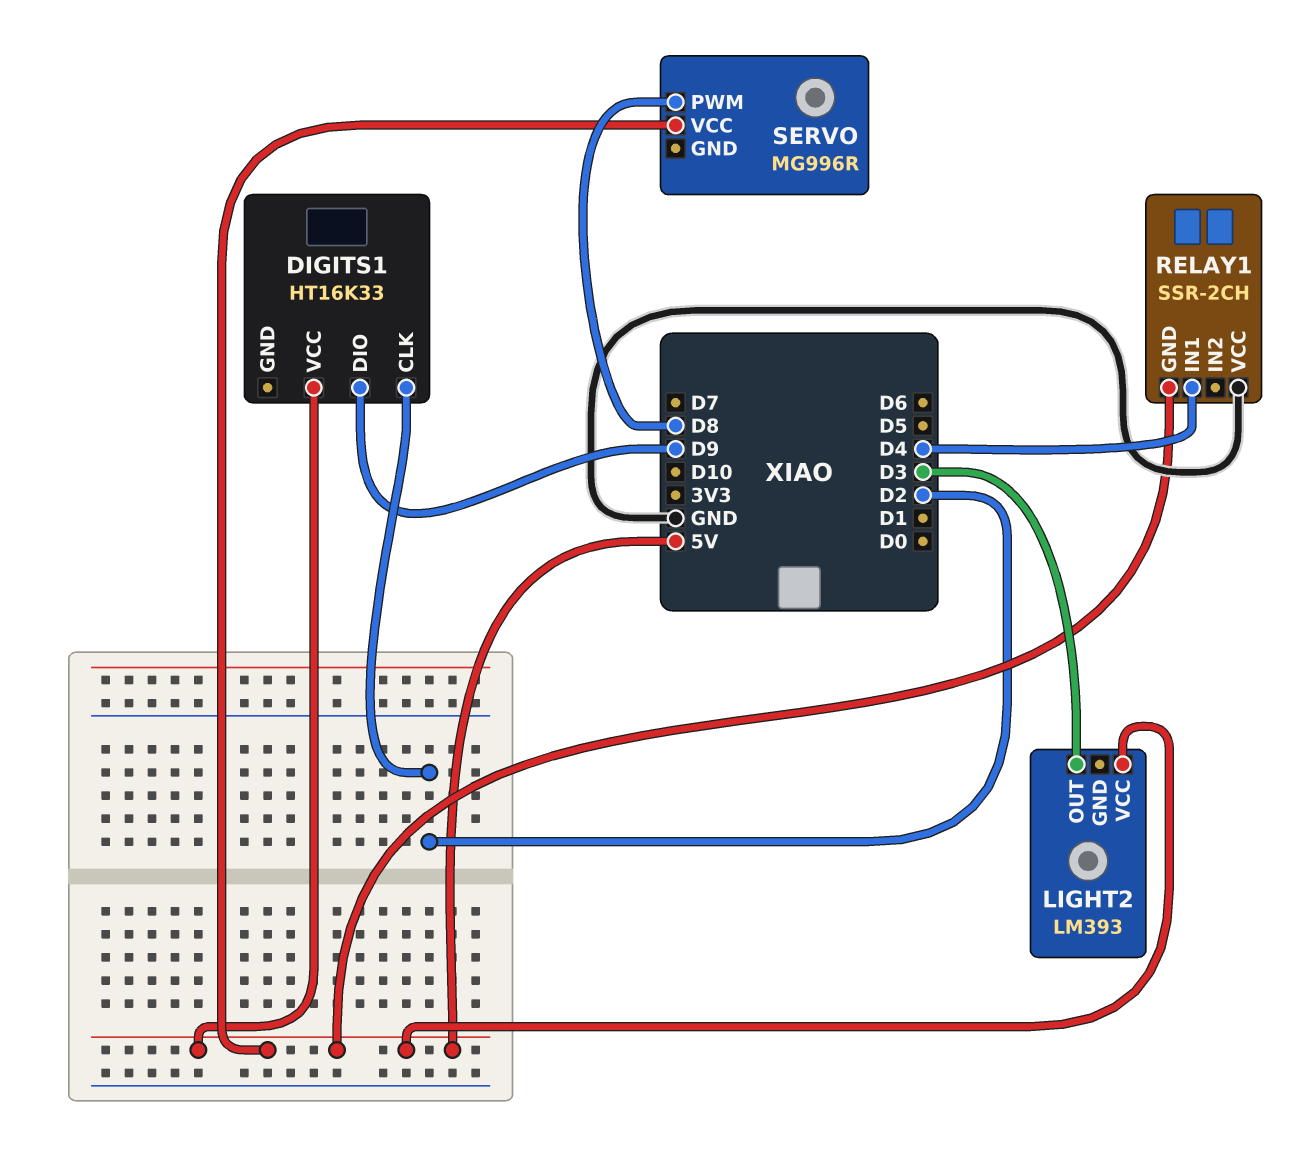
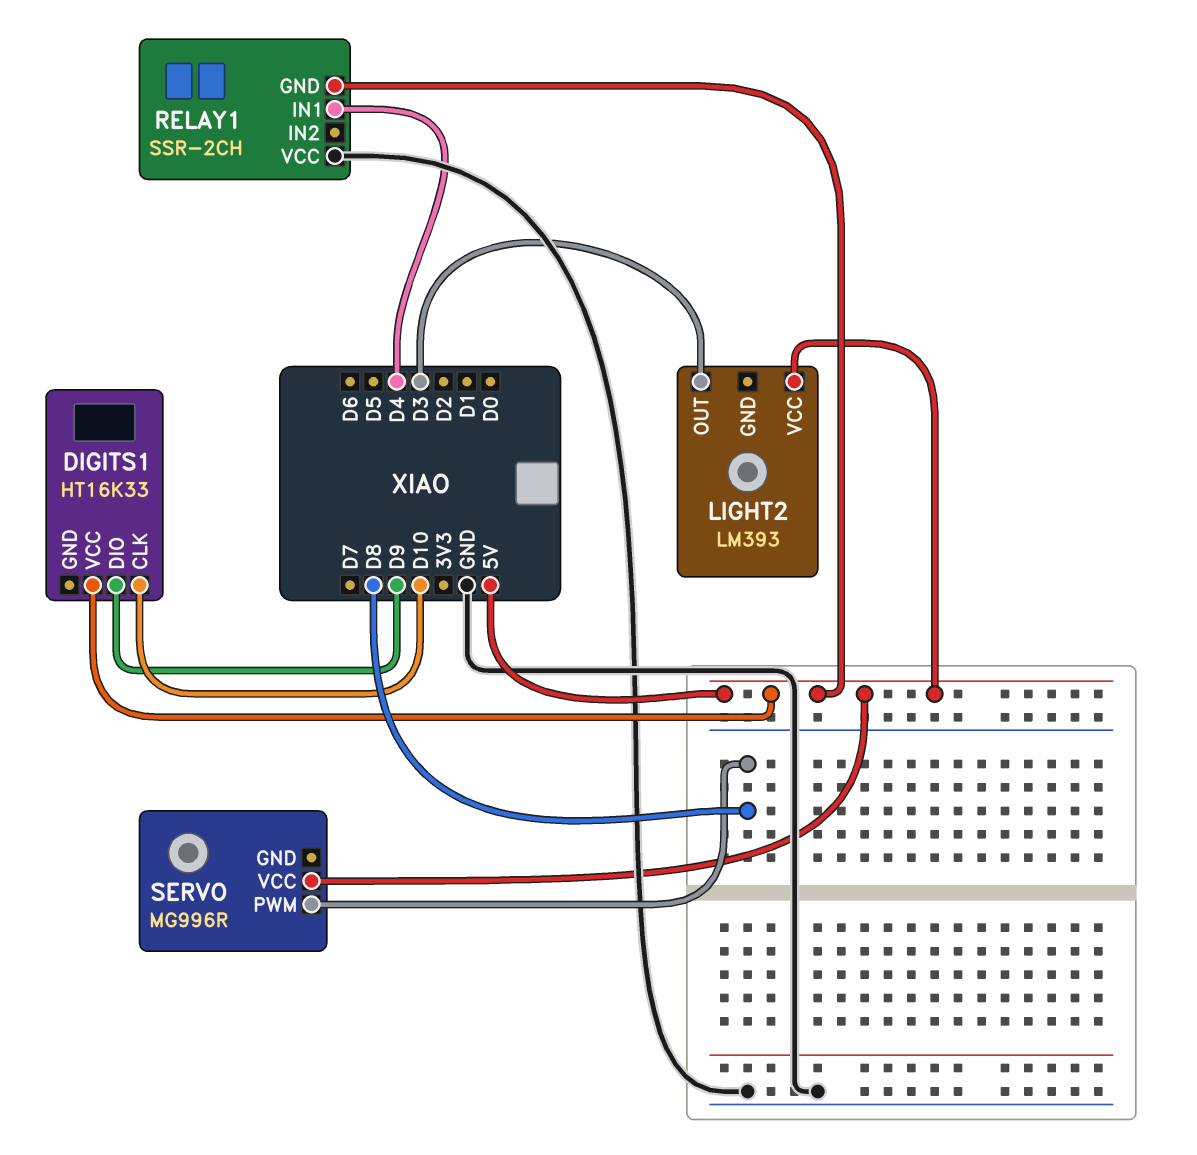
DIGITS1 pin CLK: D2 -> D10

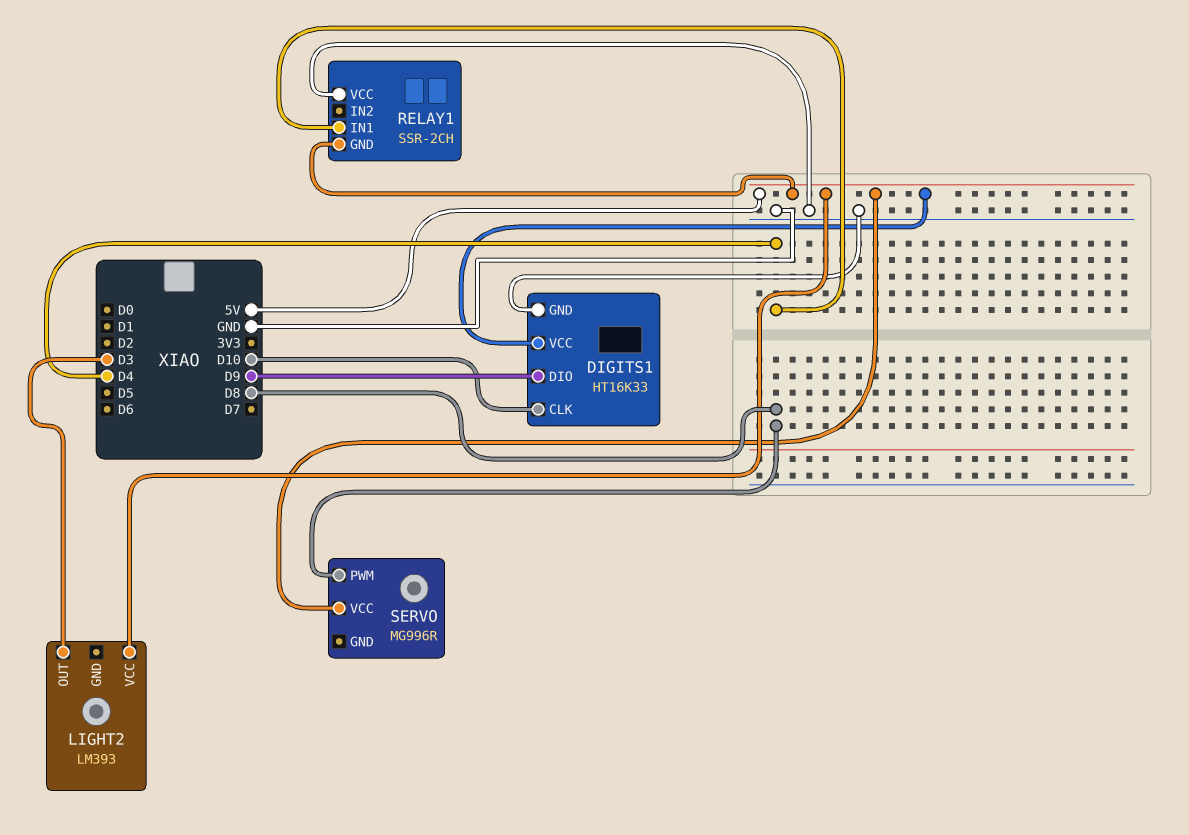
DIGITS1 pin GND: none -> GND

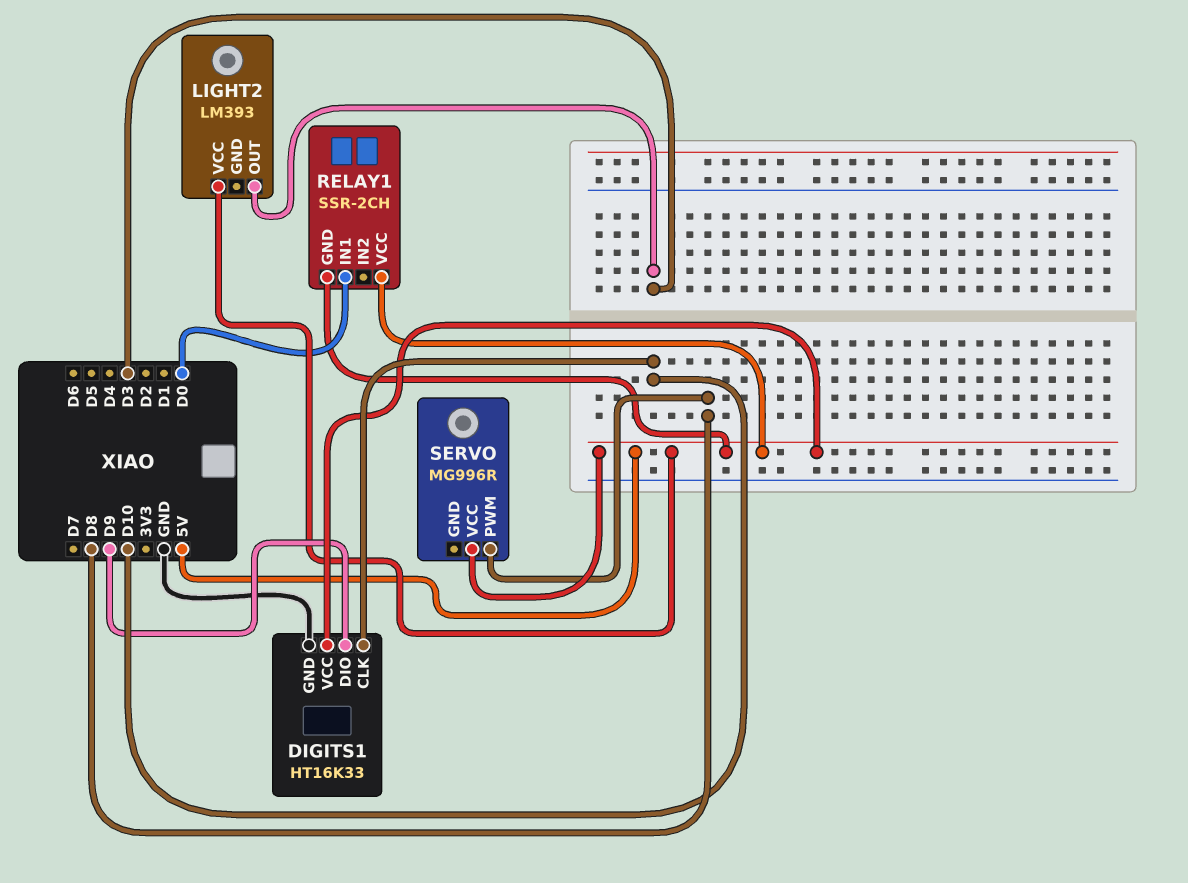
RELAY1 pin IN1: D4 -> D0
RELAY1 pin VCC: GND -> 5V

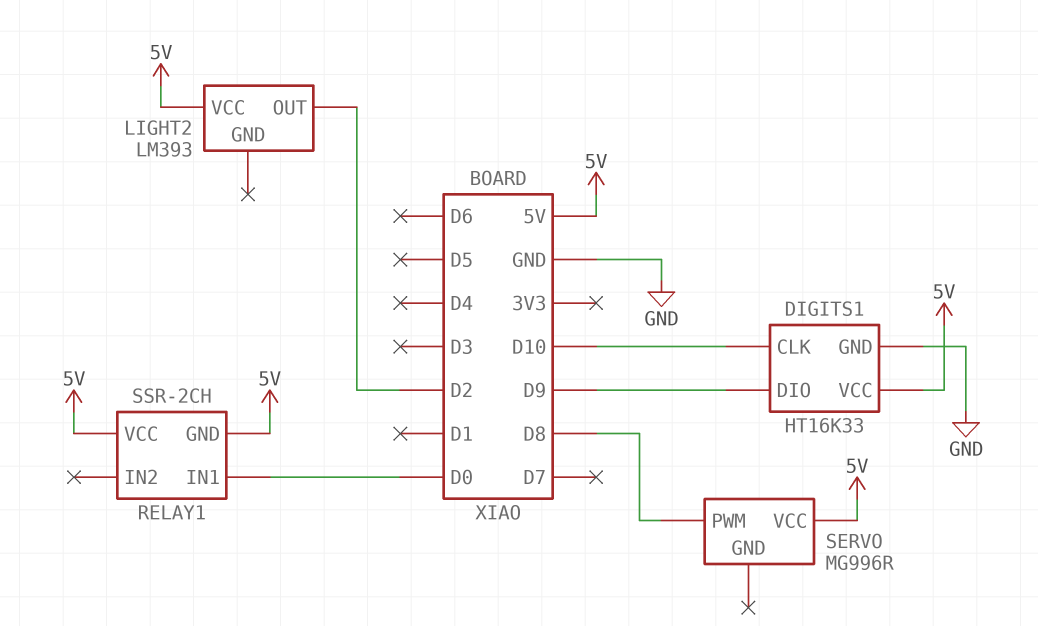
LIGHT2 pin OUT: D3 -> D2

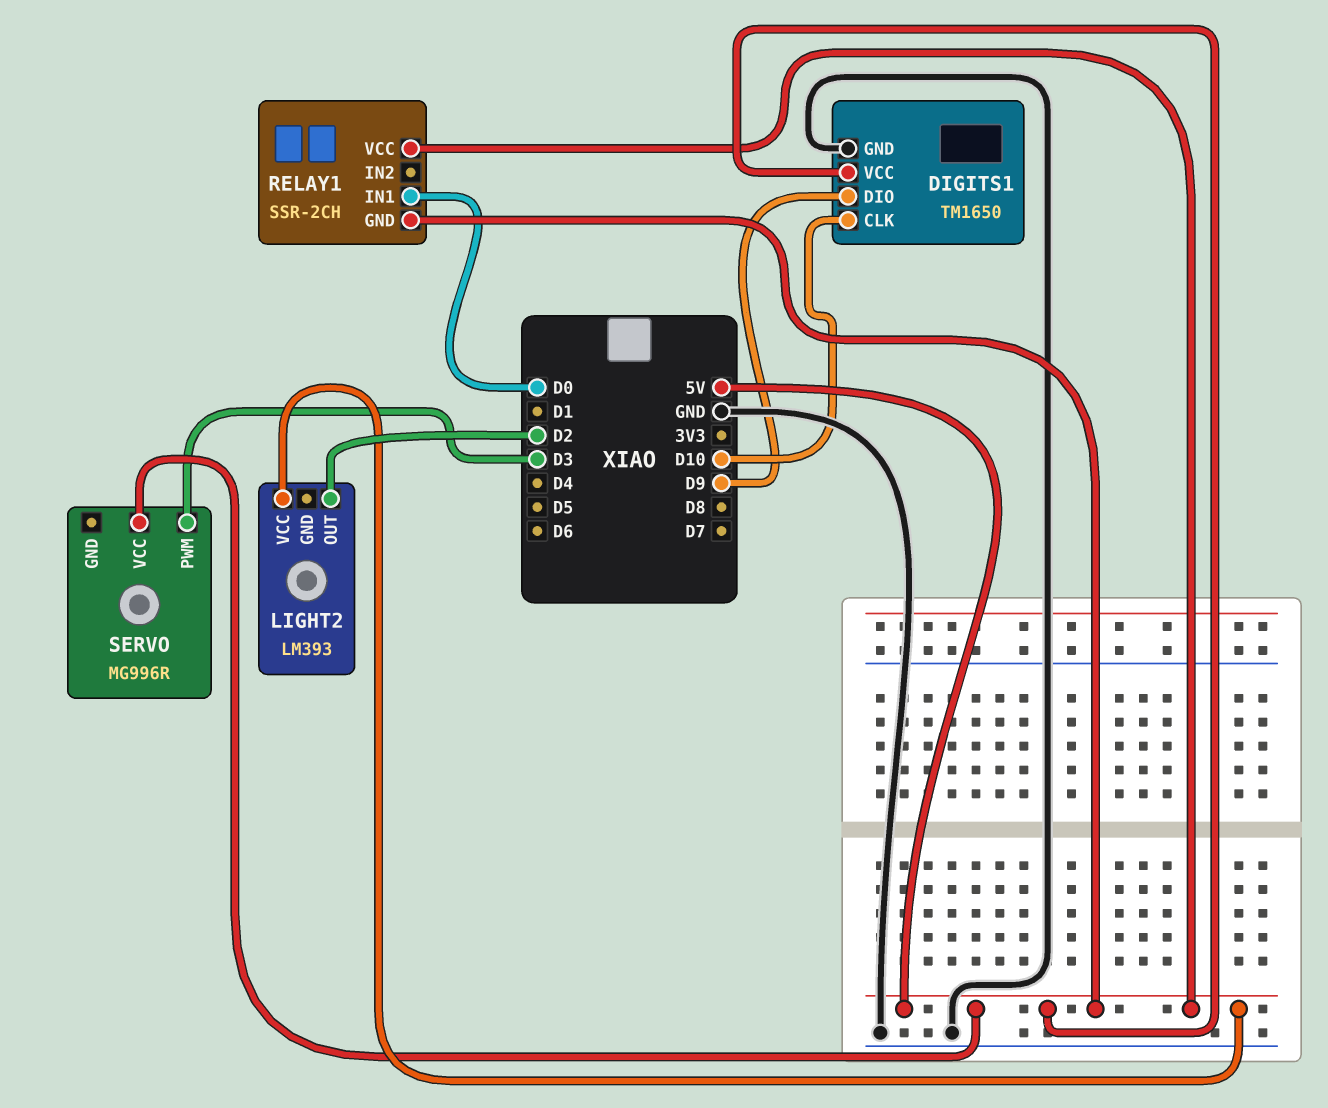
DIGITS1: HT16K33 -> TM1650
SERVO pin PWM: D8 -> D3

